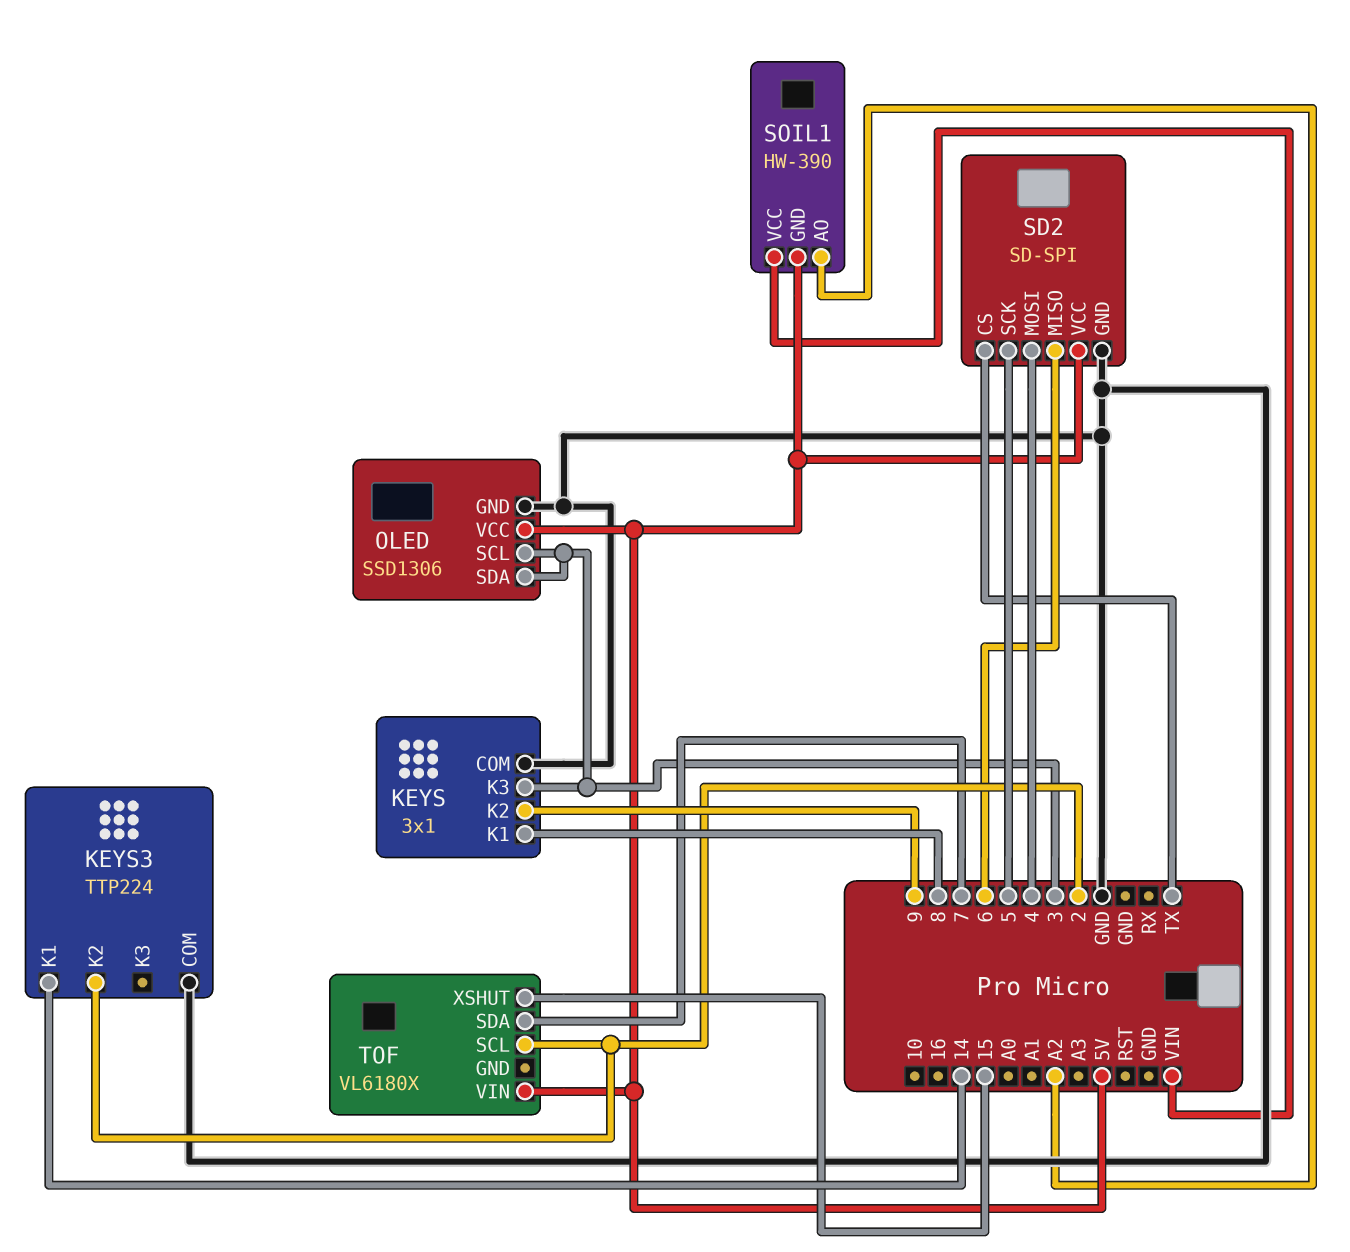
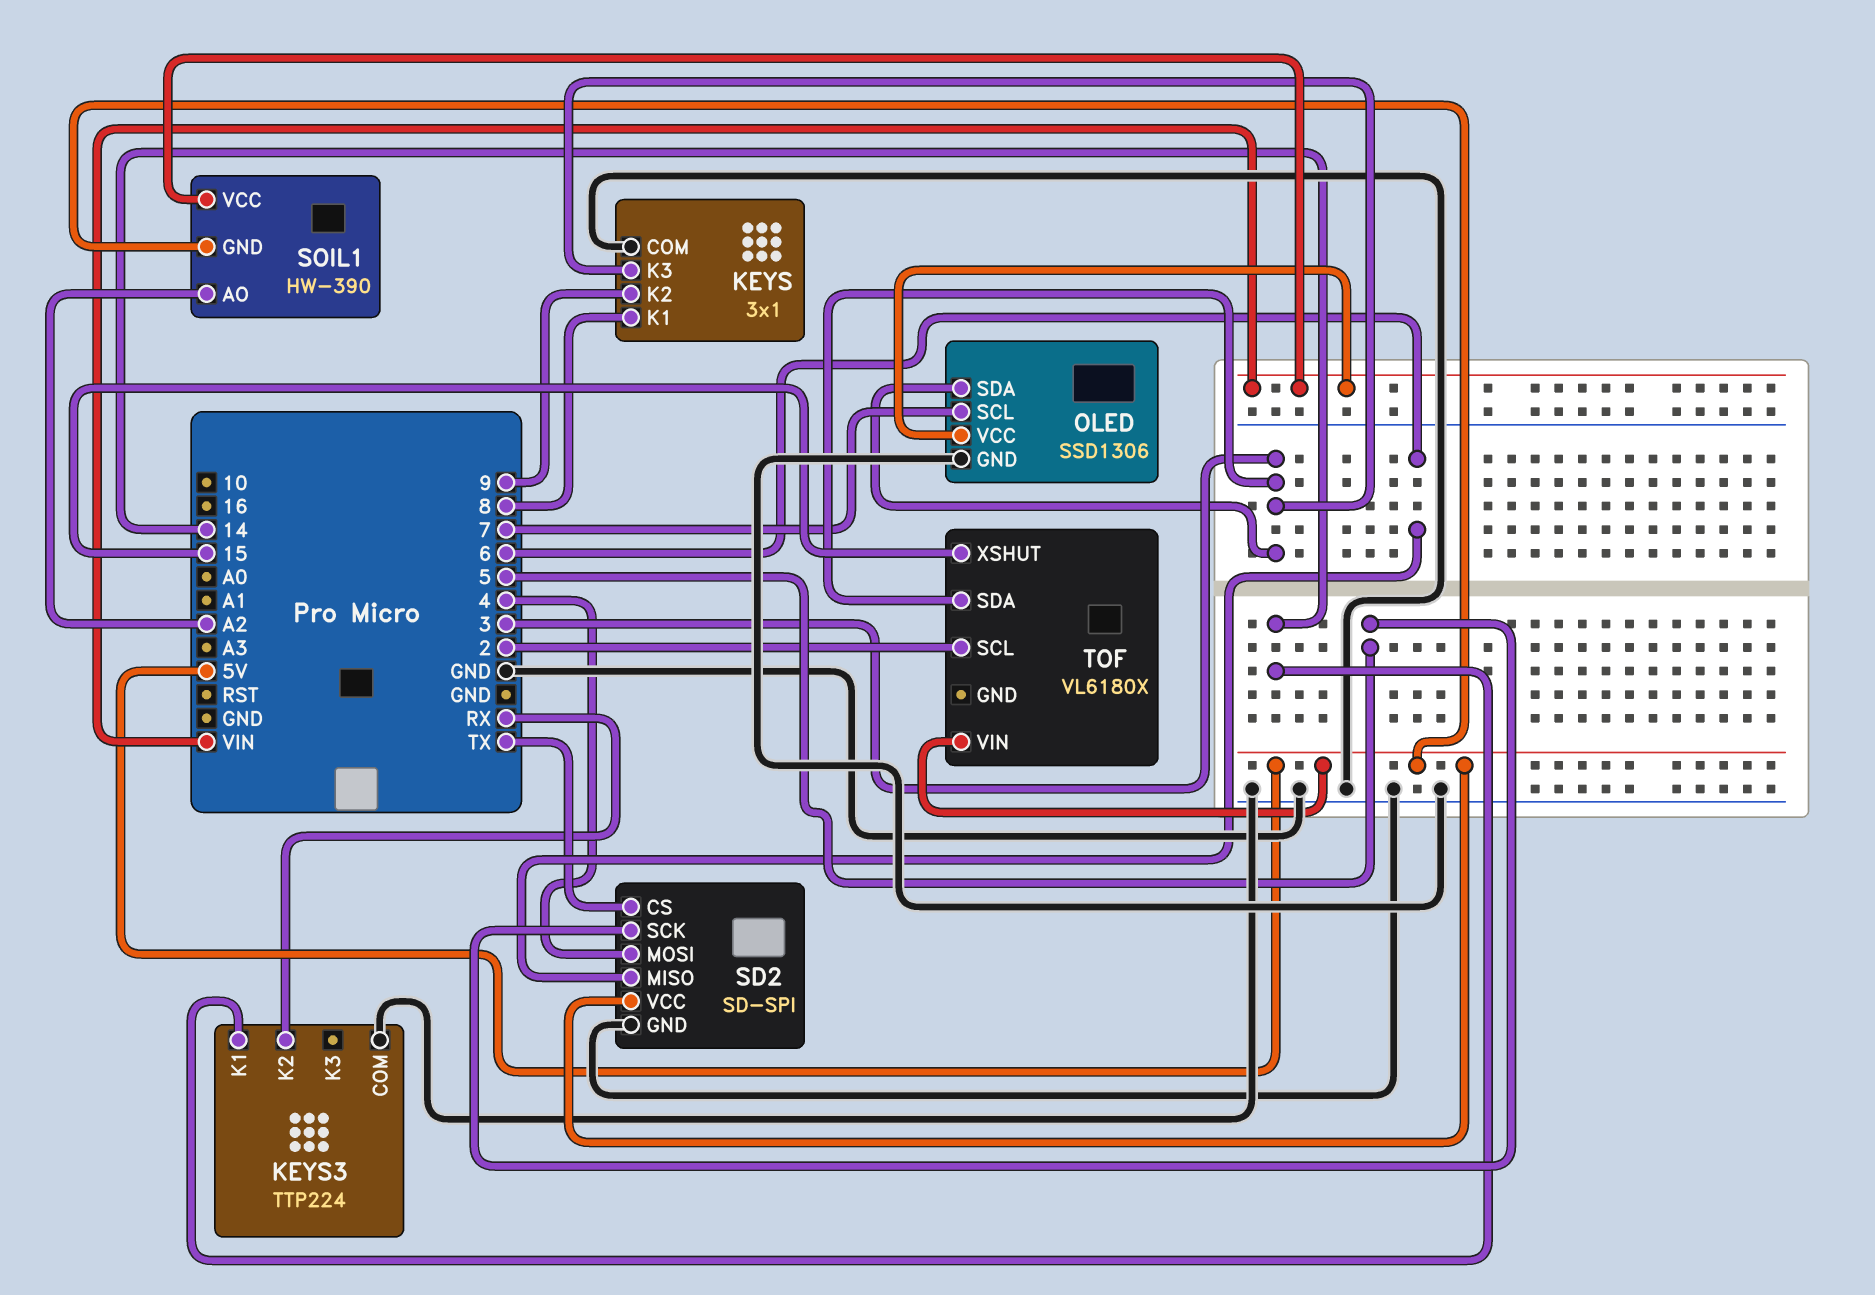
KEYS3 pin K2: 2 -> RX
OLED pin SCL: 3 -> 7
OLED pin VCC: 5V -> VIN
TOF pin SDA: 7 -> 3

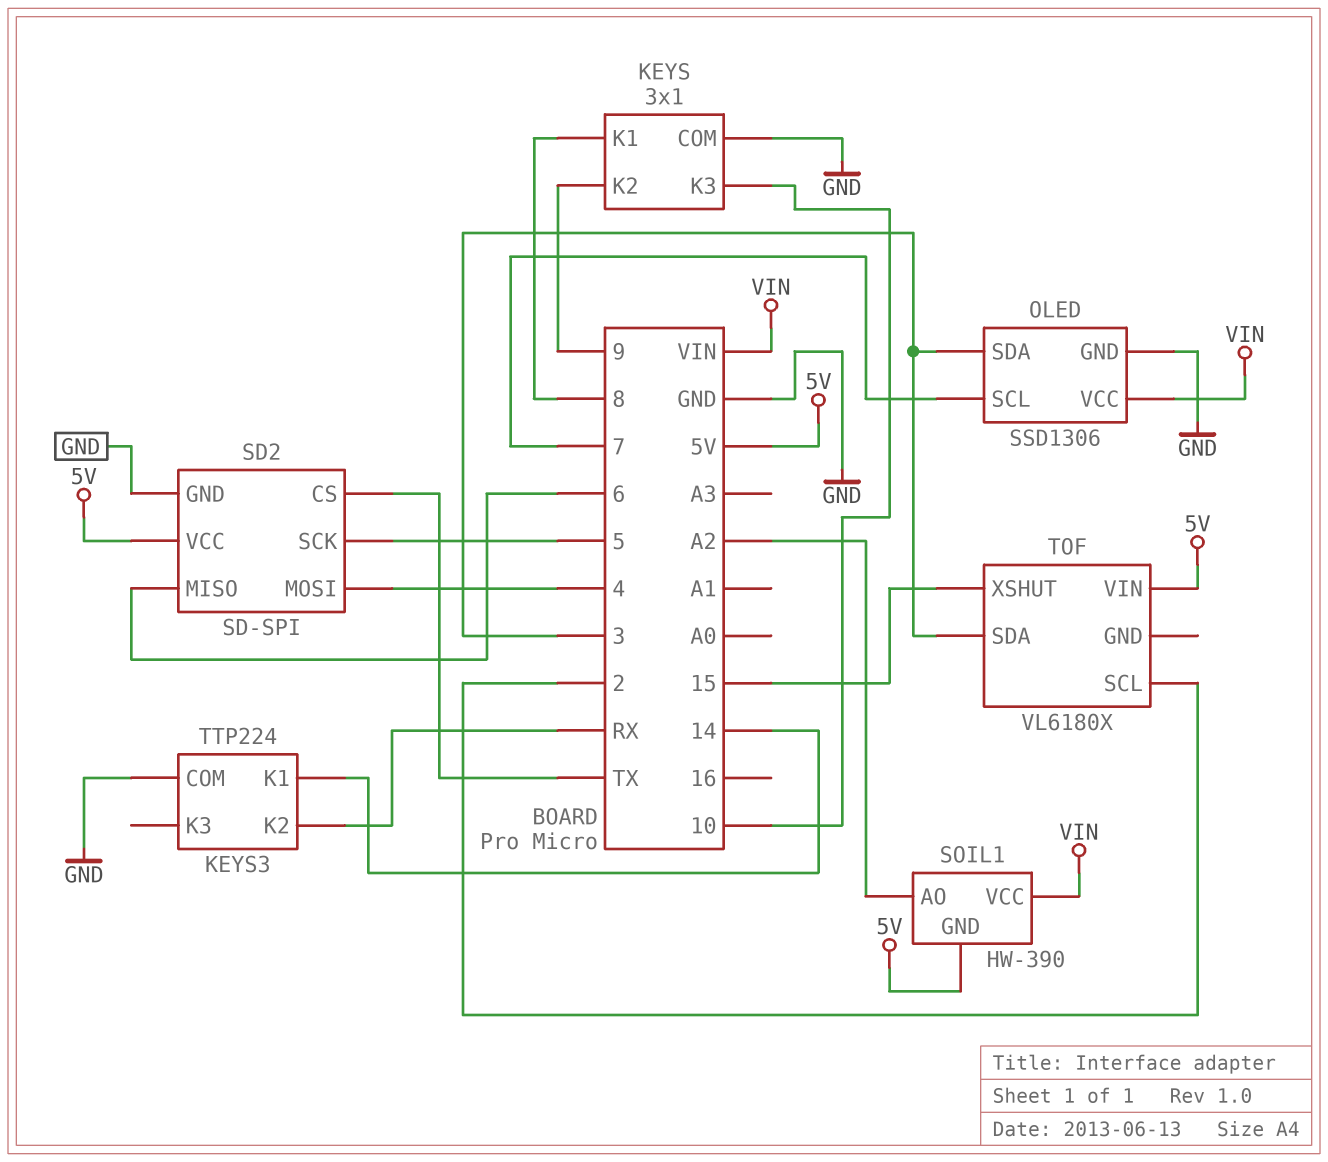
KEYS pin K3: 3 -> 10

